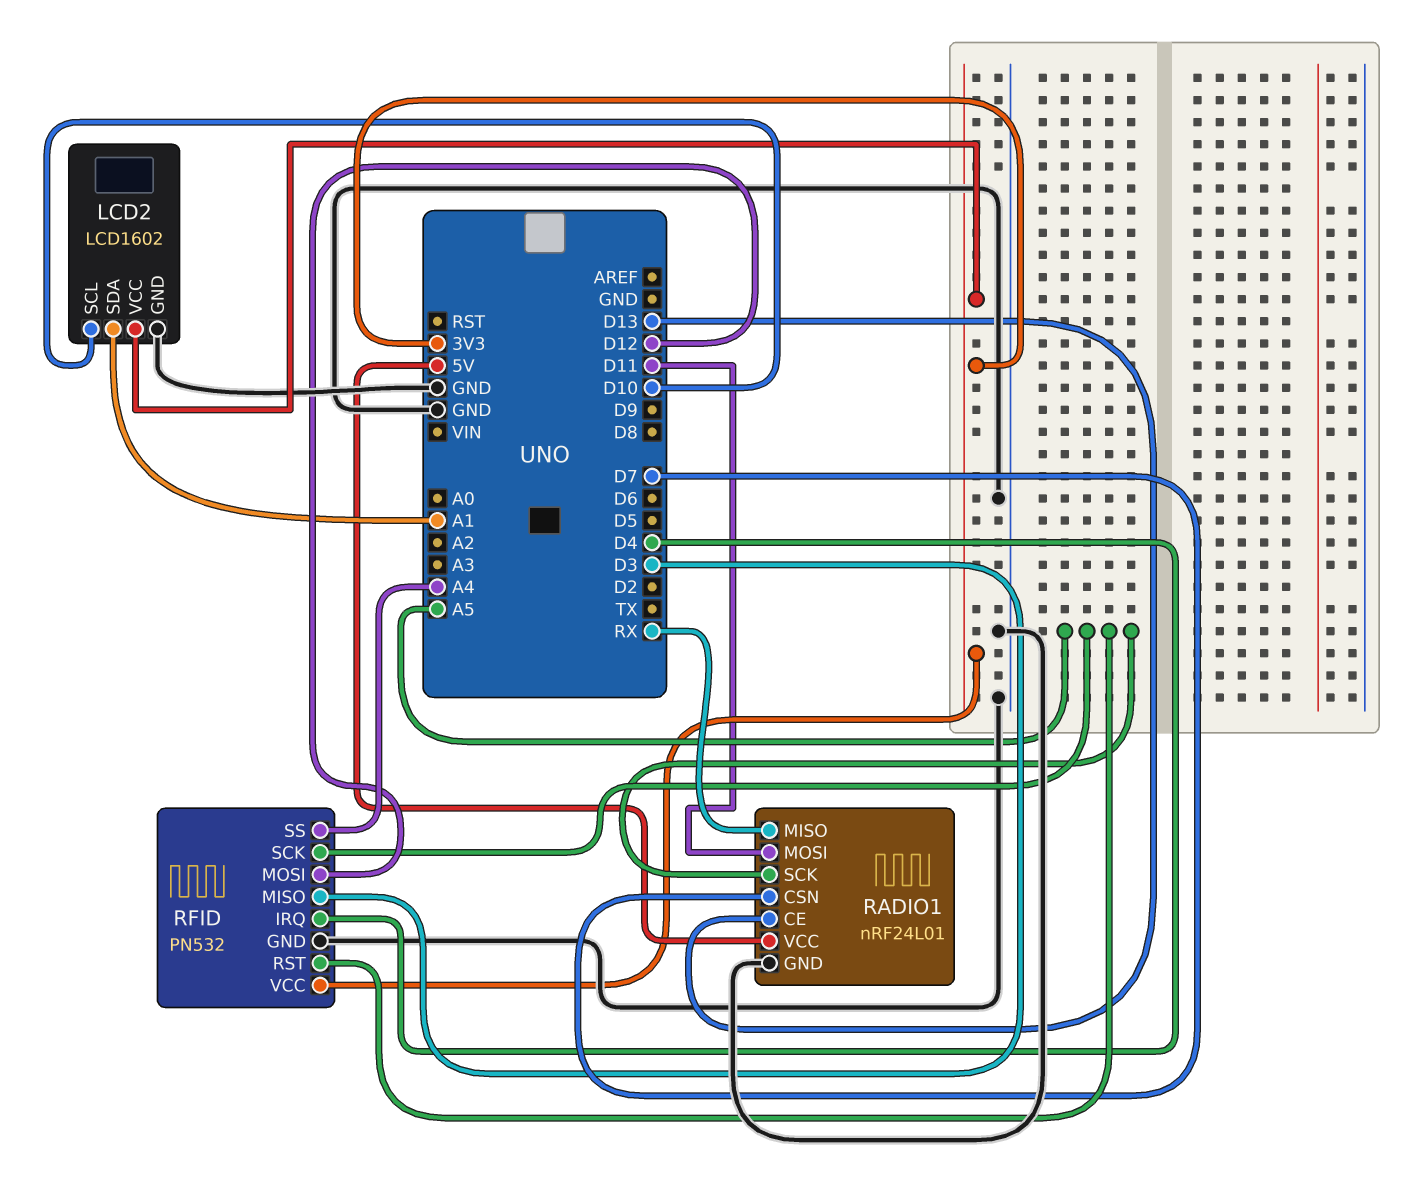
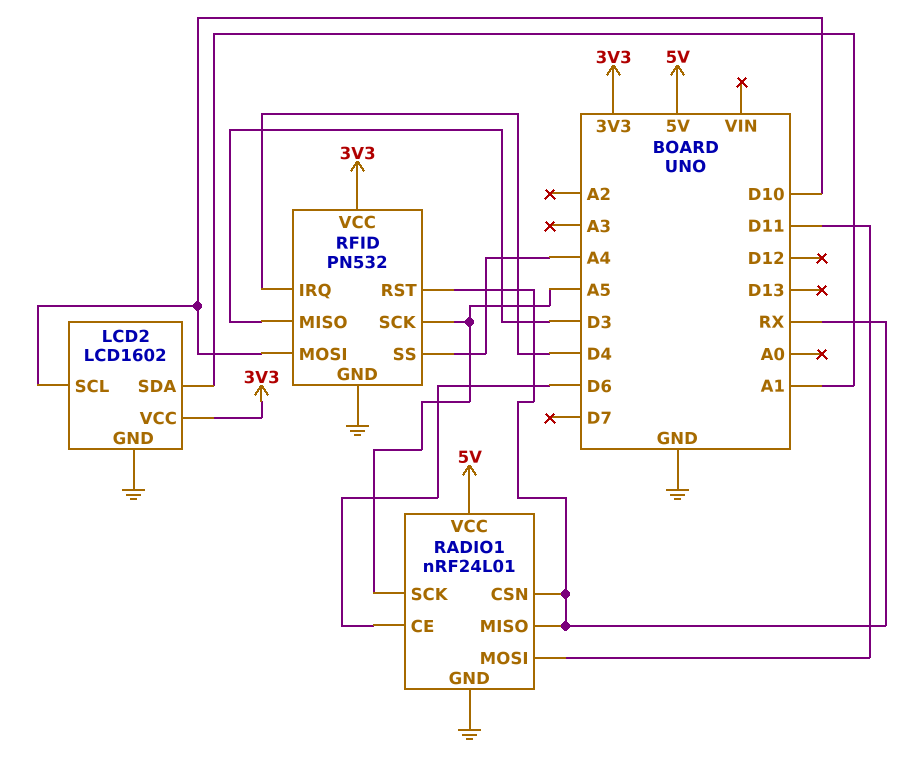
RADIO1 pin CE: D13 -> D6
RADIO1 pin CSN: D7 -> RX
RFID pin MOSI: D12 -> D10
RFID pin RST: A5 -> RX

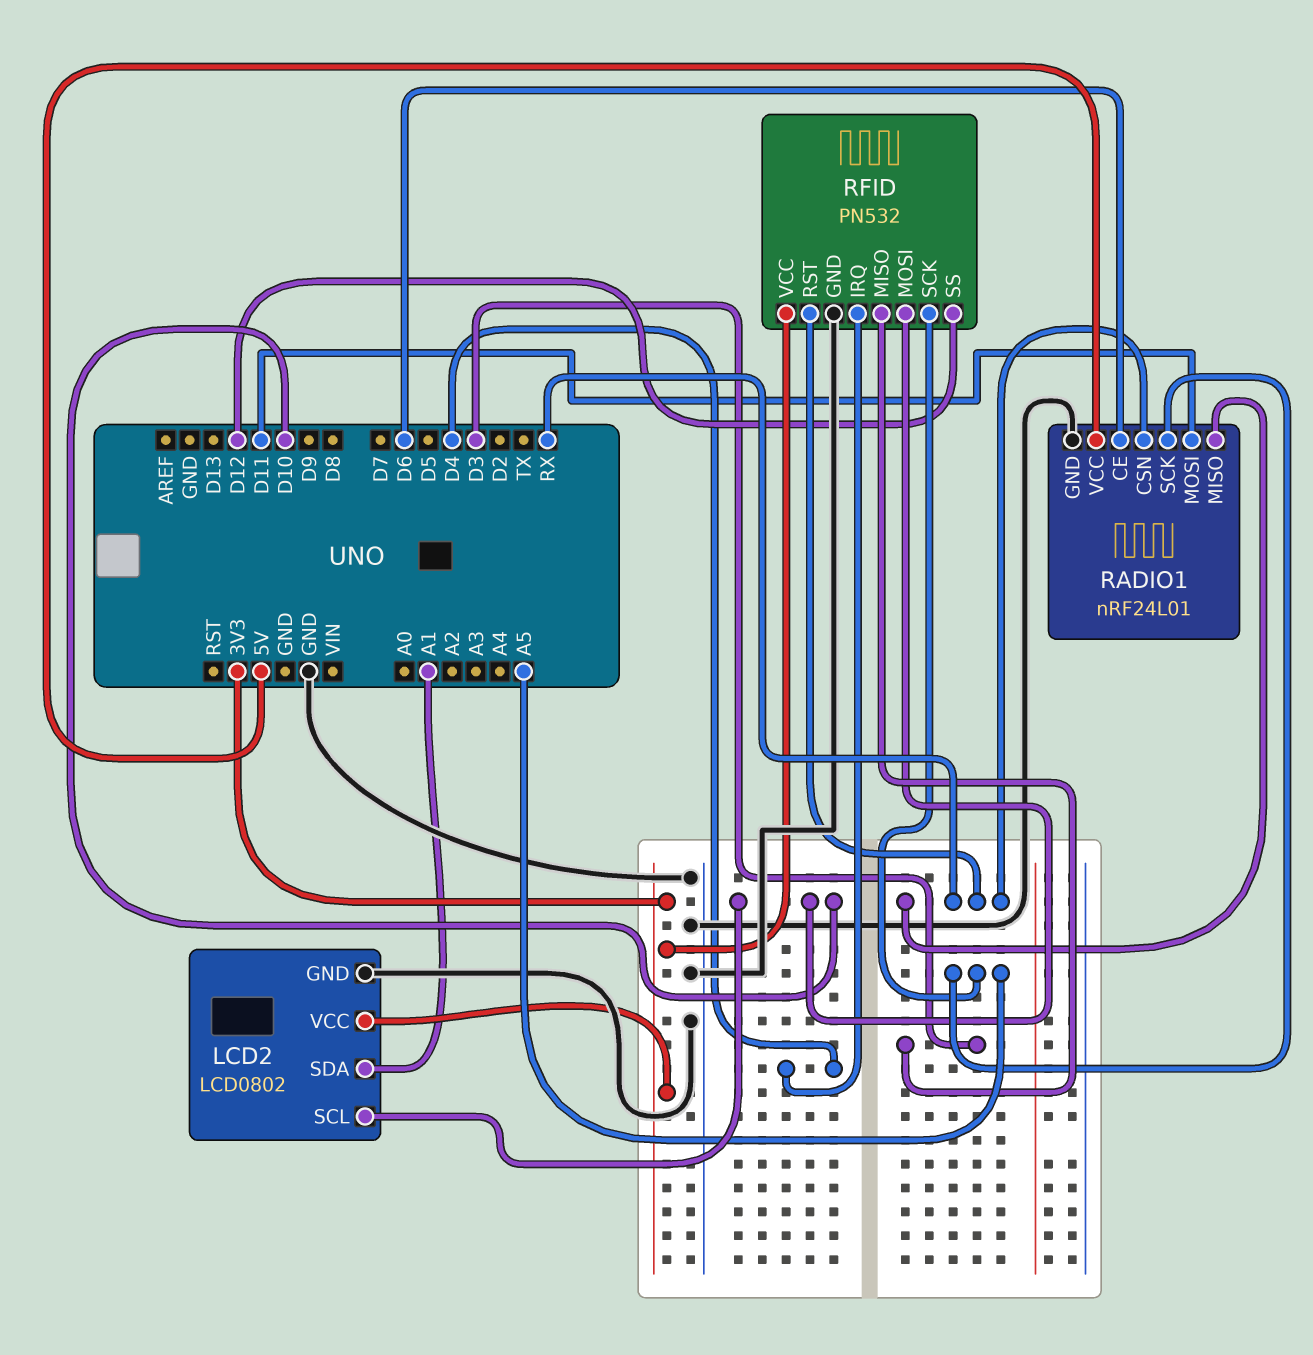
LCD2: LCD1602 -> LCD0802
RFID pin SS: A4 -> D12

